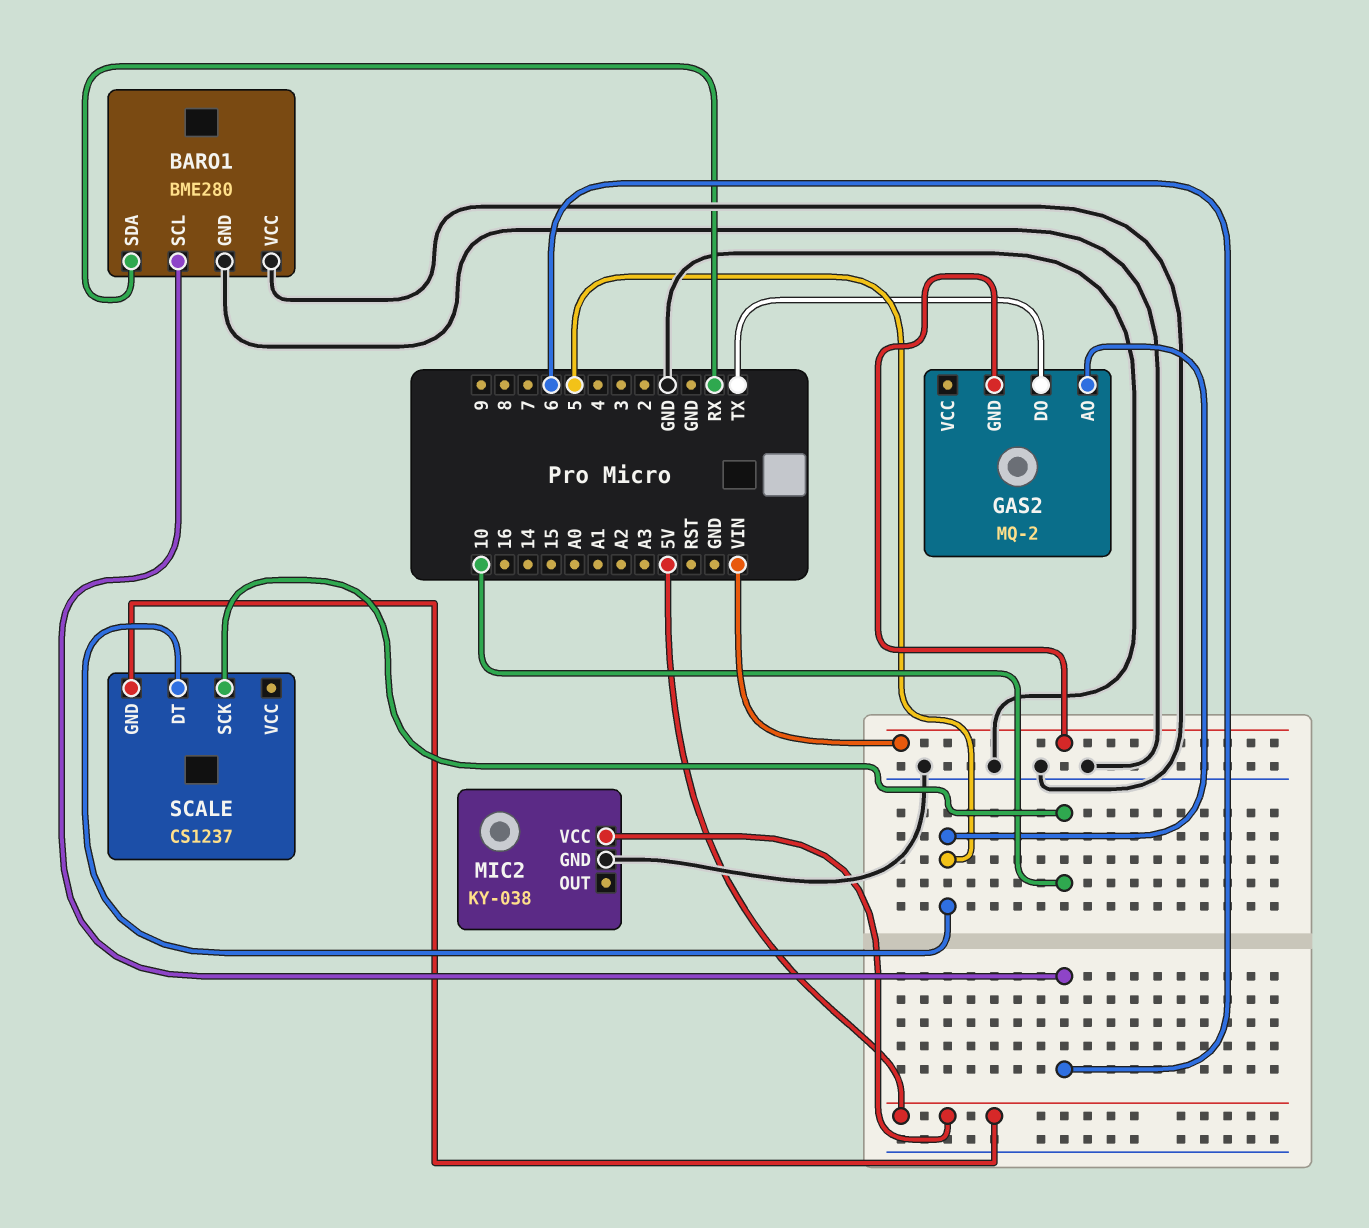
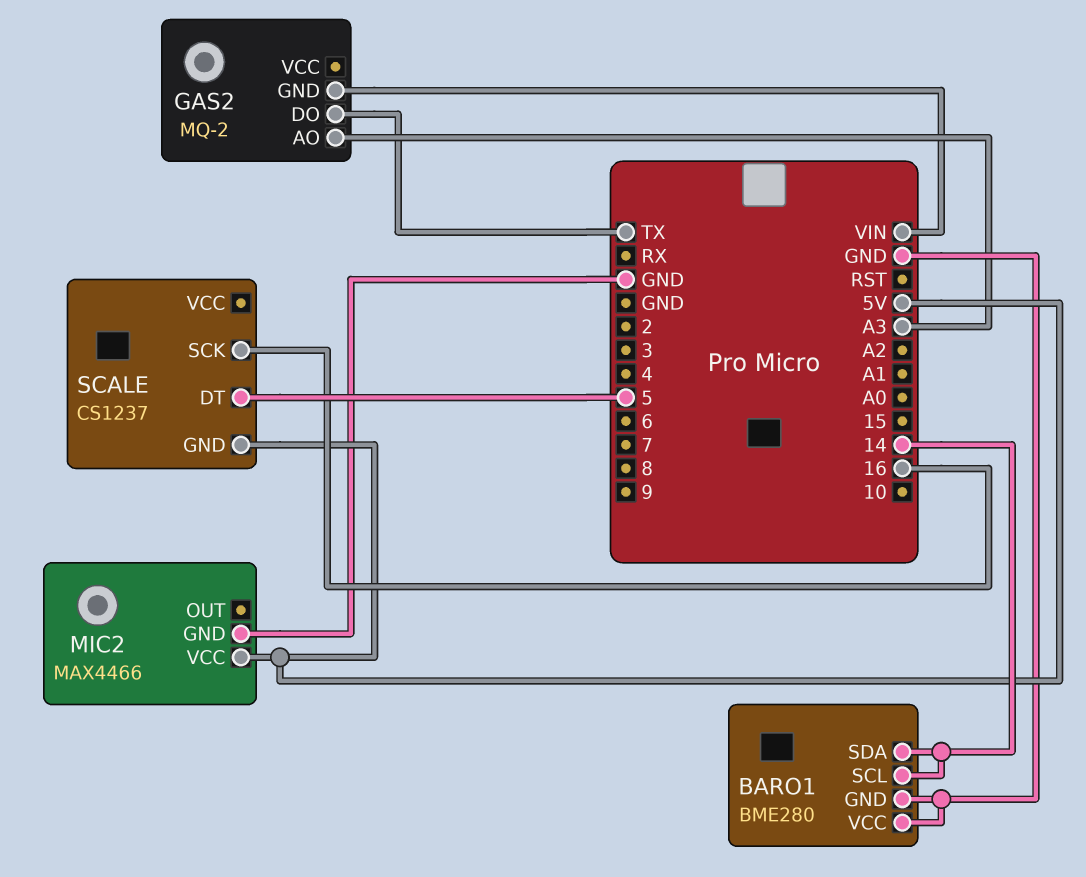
BARO1 pin SCL: 6 -> 14
BARO1 pin SDA: RX -> 14
GAS2 pin AO: 5 -> A3
MIC2: KY-038 -> MAX4466
SCALE pin SCK: 10 -> 16

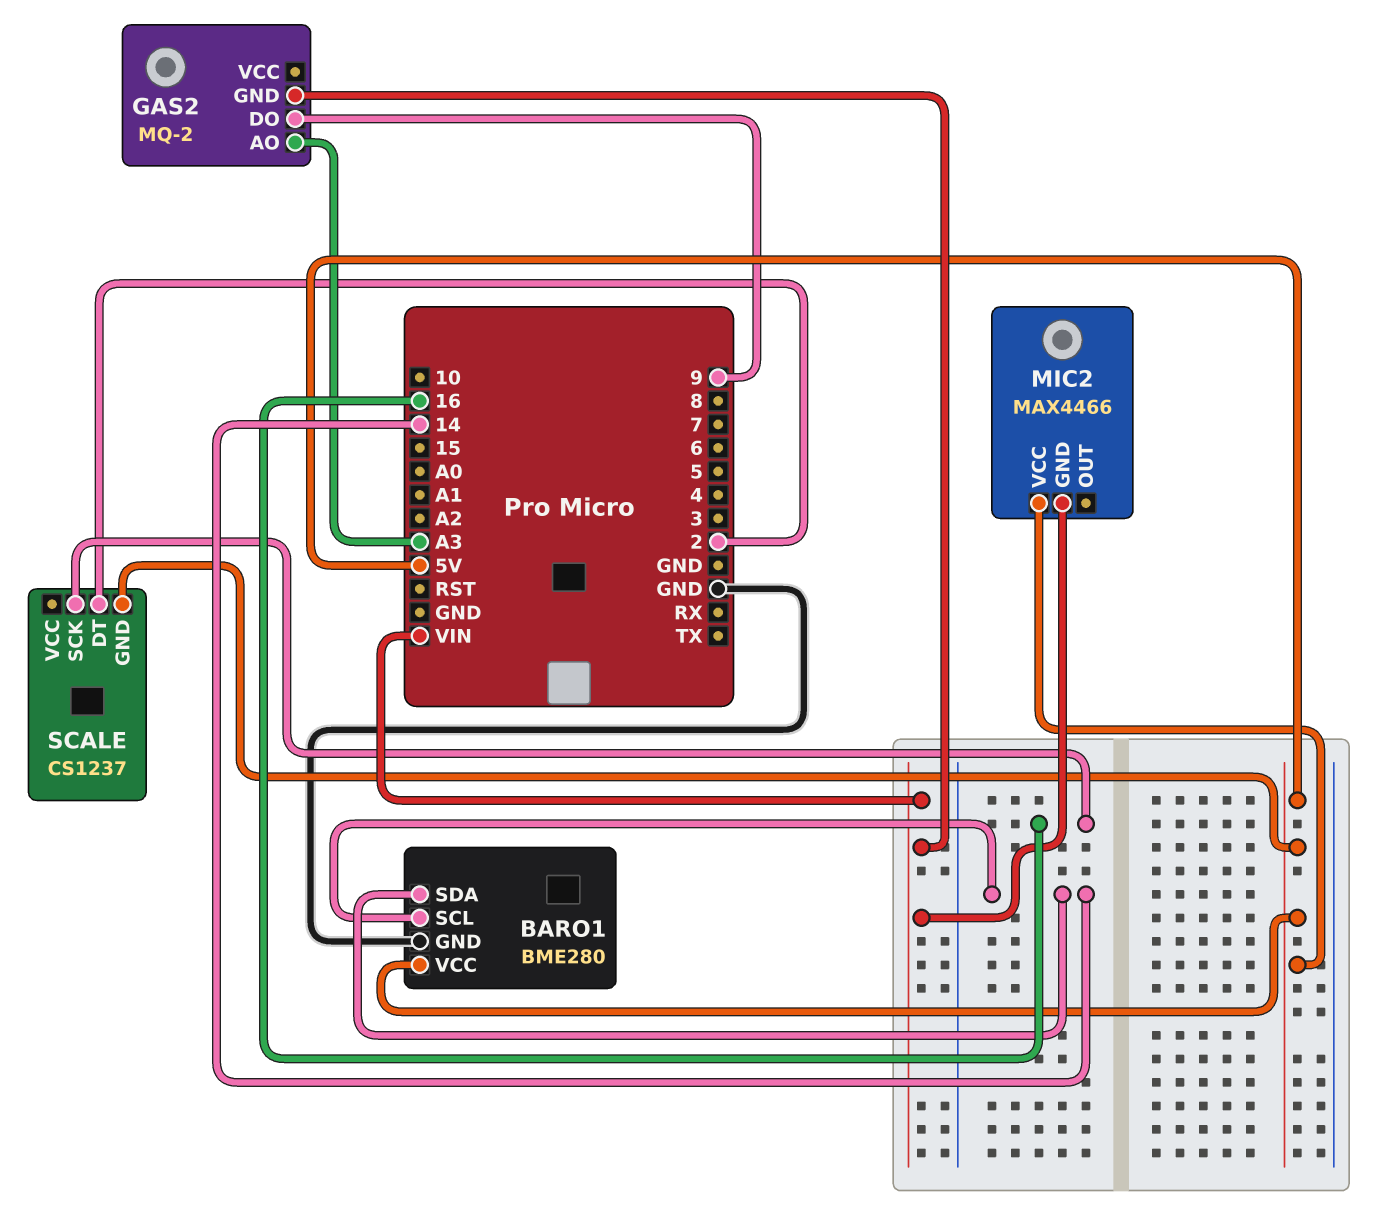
BARO1 pin VCC: GND -> 5V
GAS2 pin DO: TX -> 9
MIC2 pin GND: GND -> VIN
SCALE pin DT: 5 -> 2

